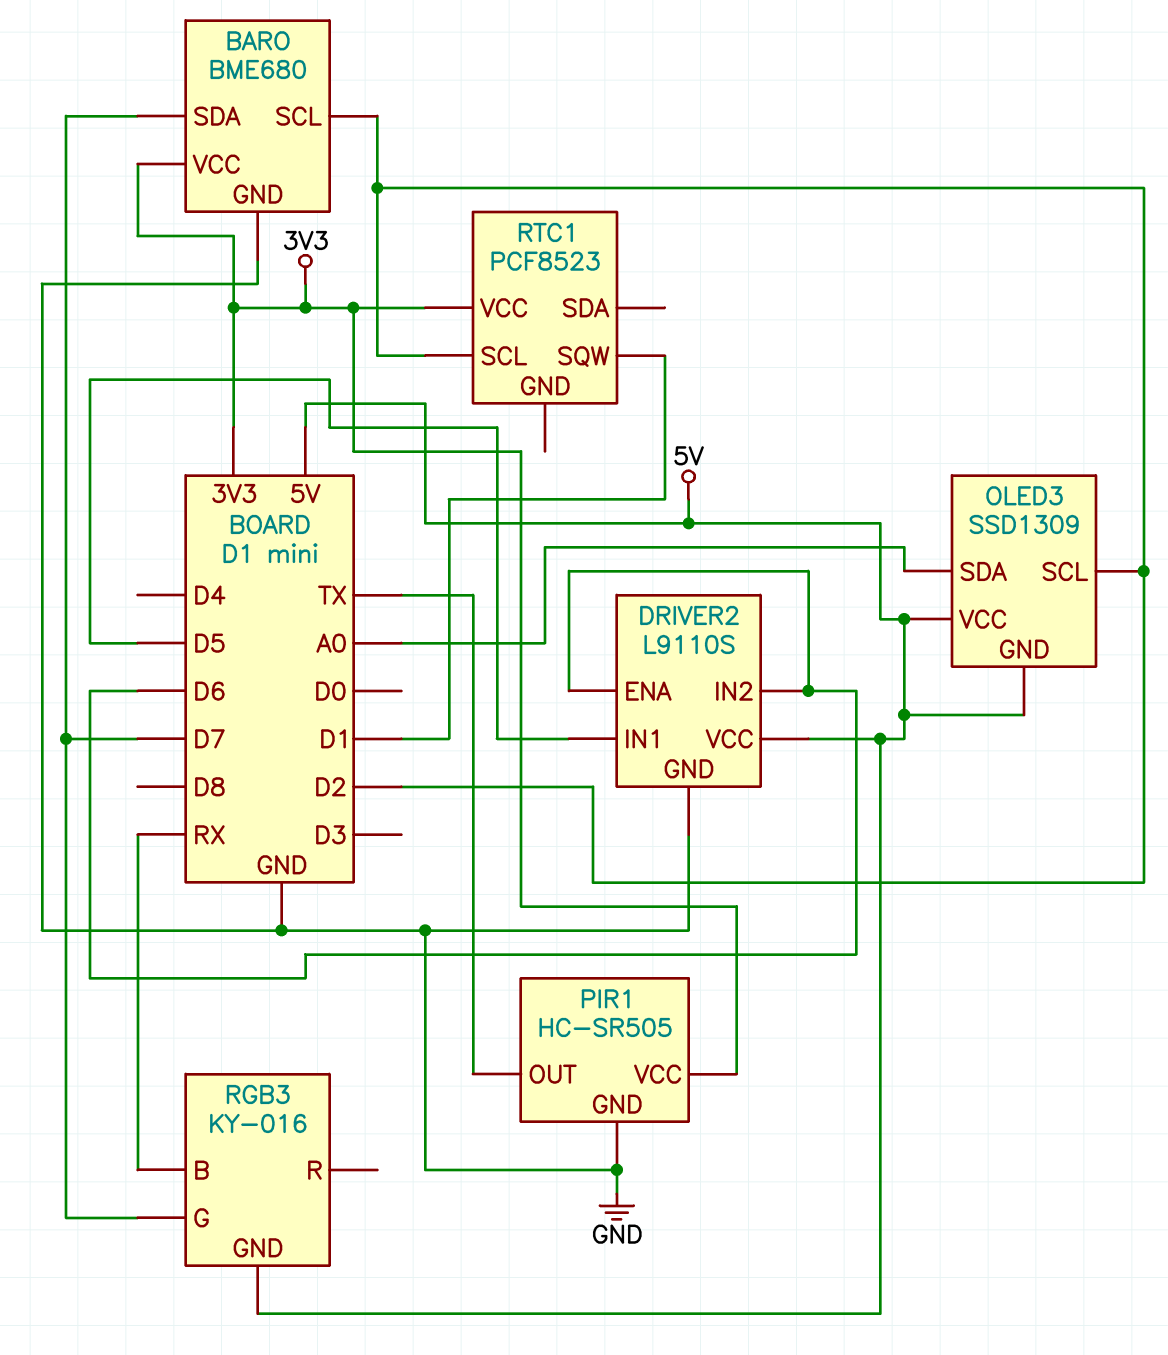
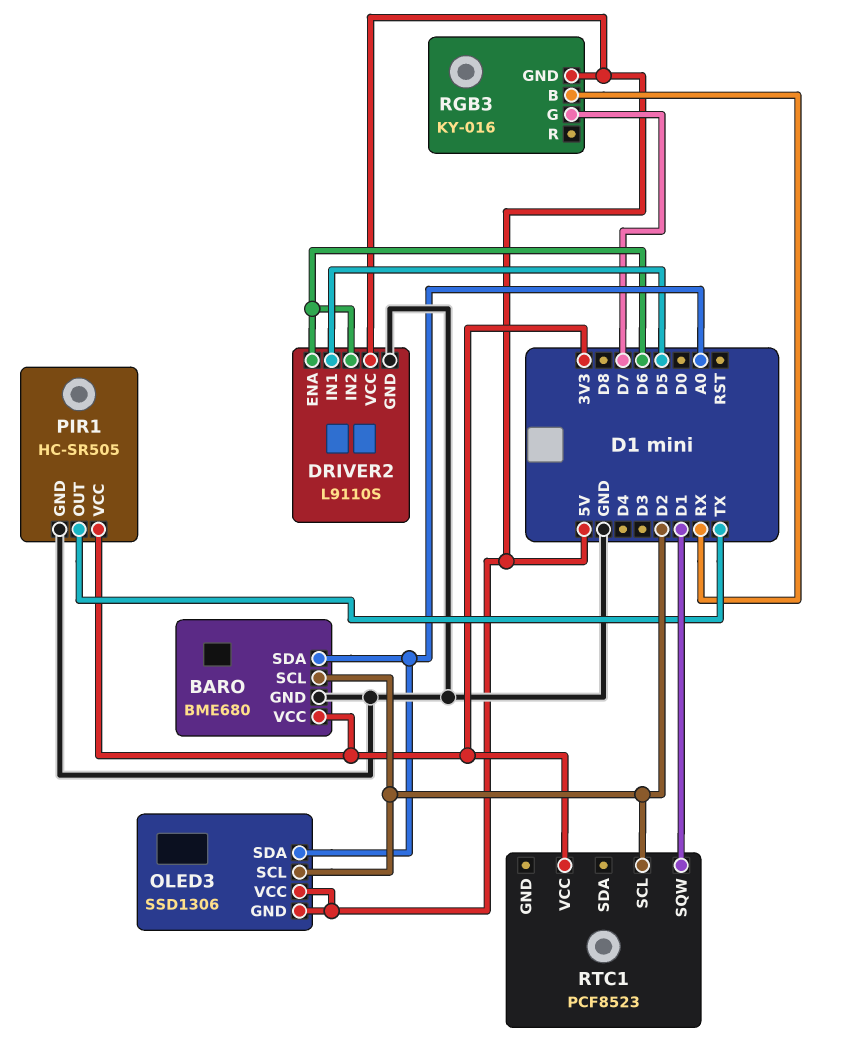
BARO pin SDA: D7 -> A0
OLED3: SSD1309 -> SSD1306

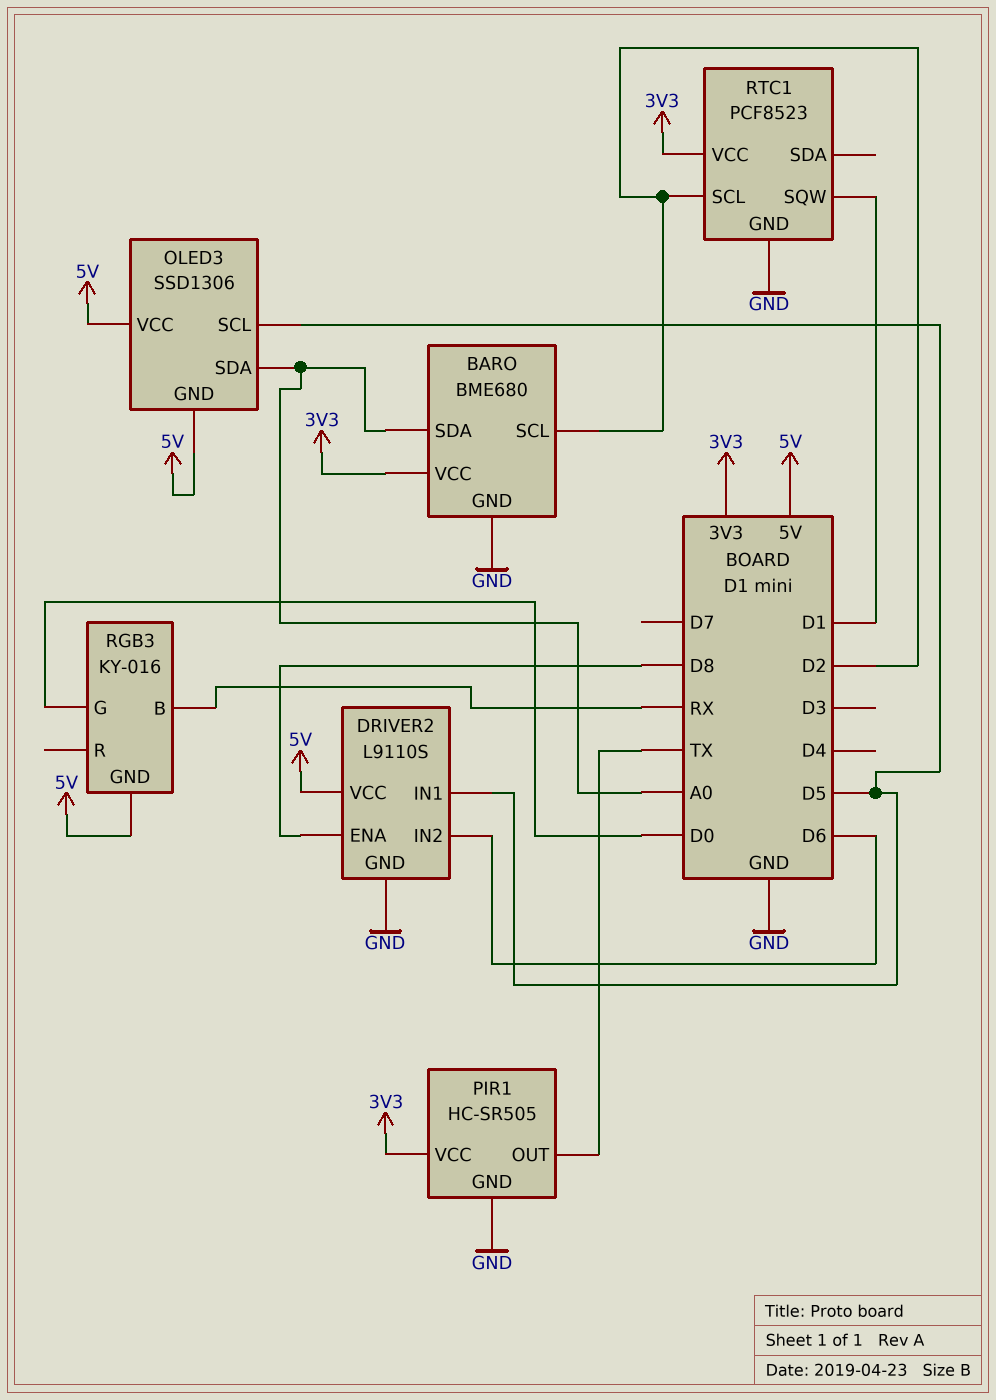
DRIVER2 pin ENA: D6 -> D8
OLED3 pin SCL: D2 -> D5
RGB3 pin G: D7 -> D0
RTC1 pin GND: none -> GND

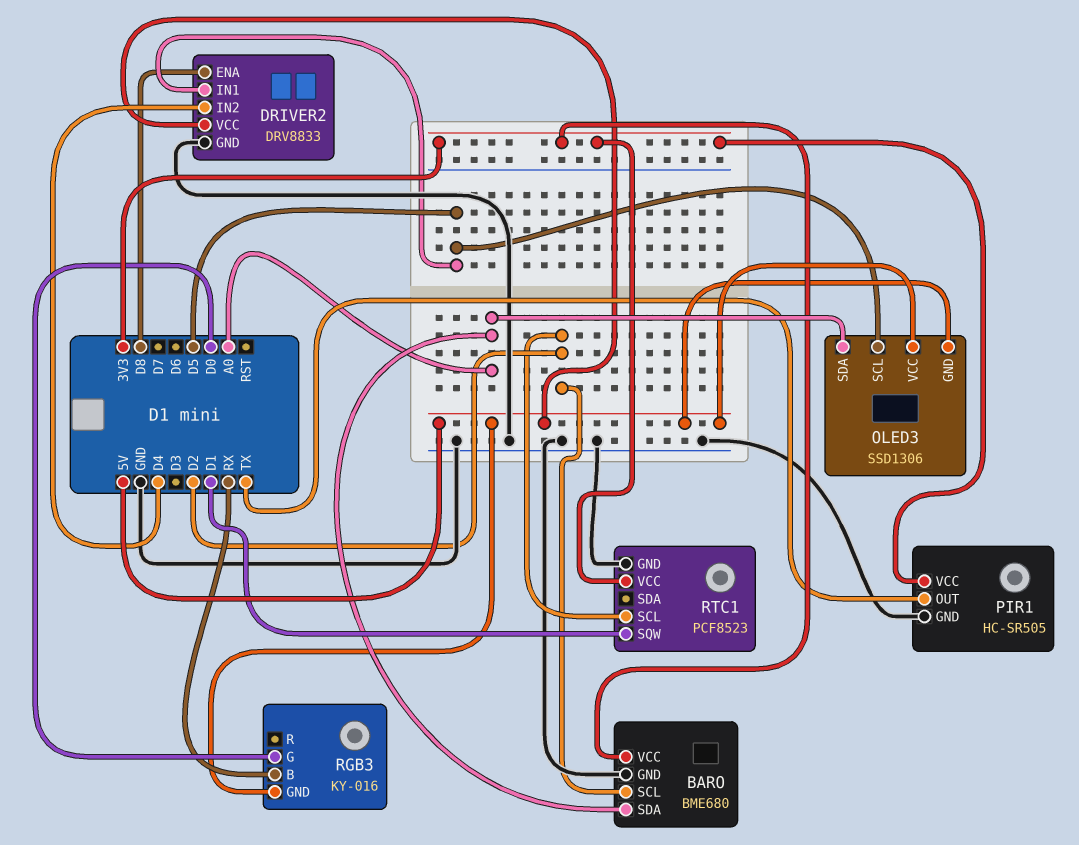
DRIVER2: L9110S -> DRV8833
DRIVER2 pin IN2: D6 -> D4

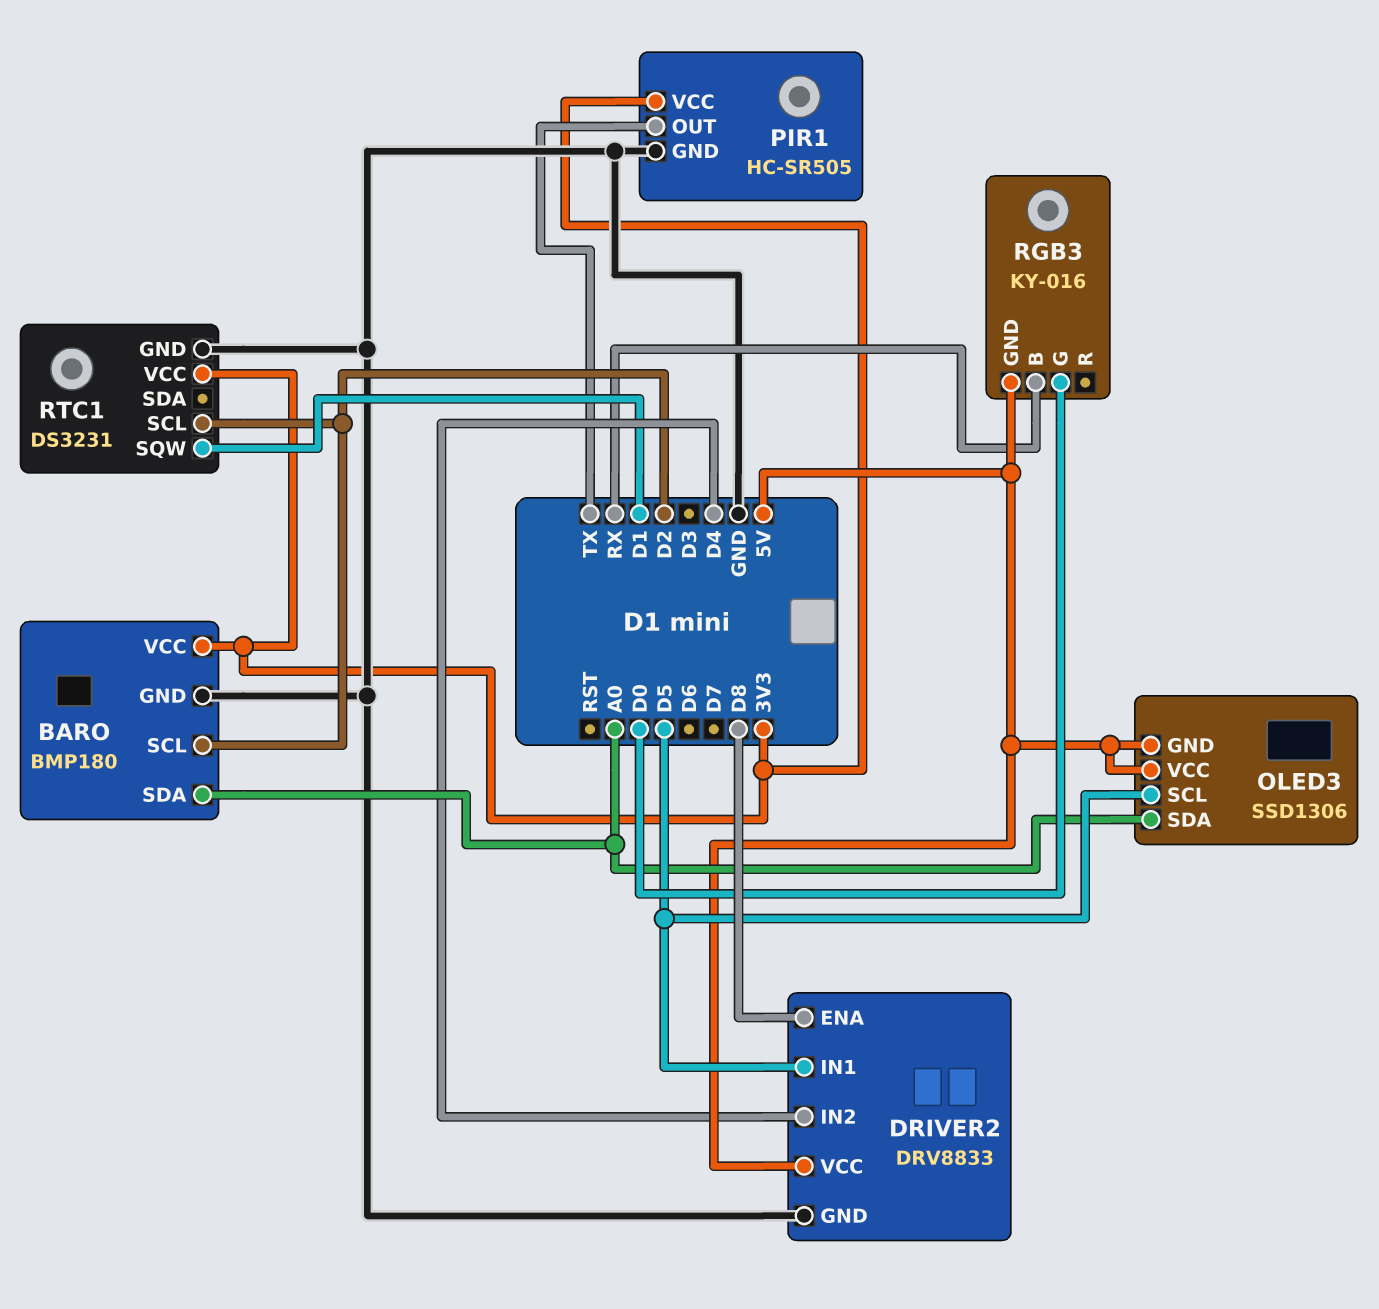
BARO: BME680 -> BMP180
RTC1: PCF8523 -> DS3231

